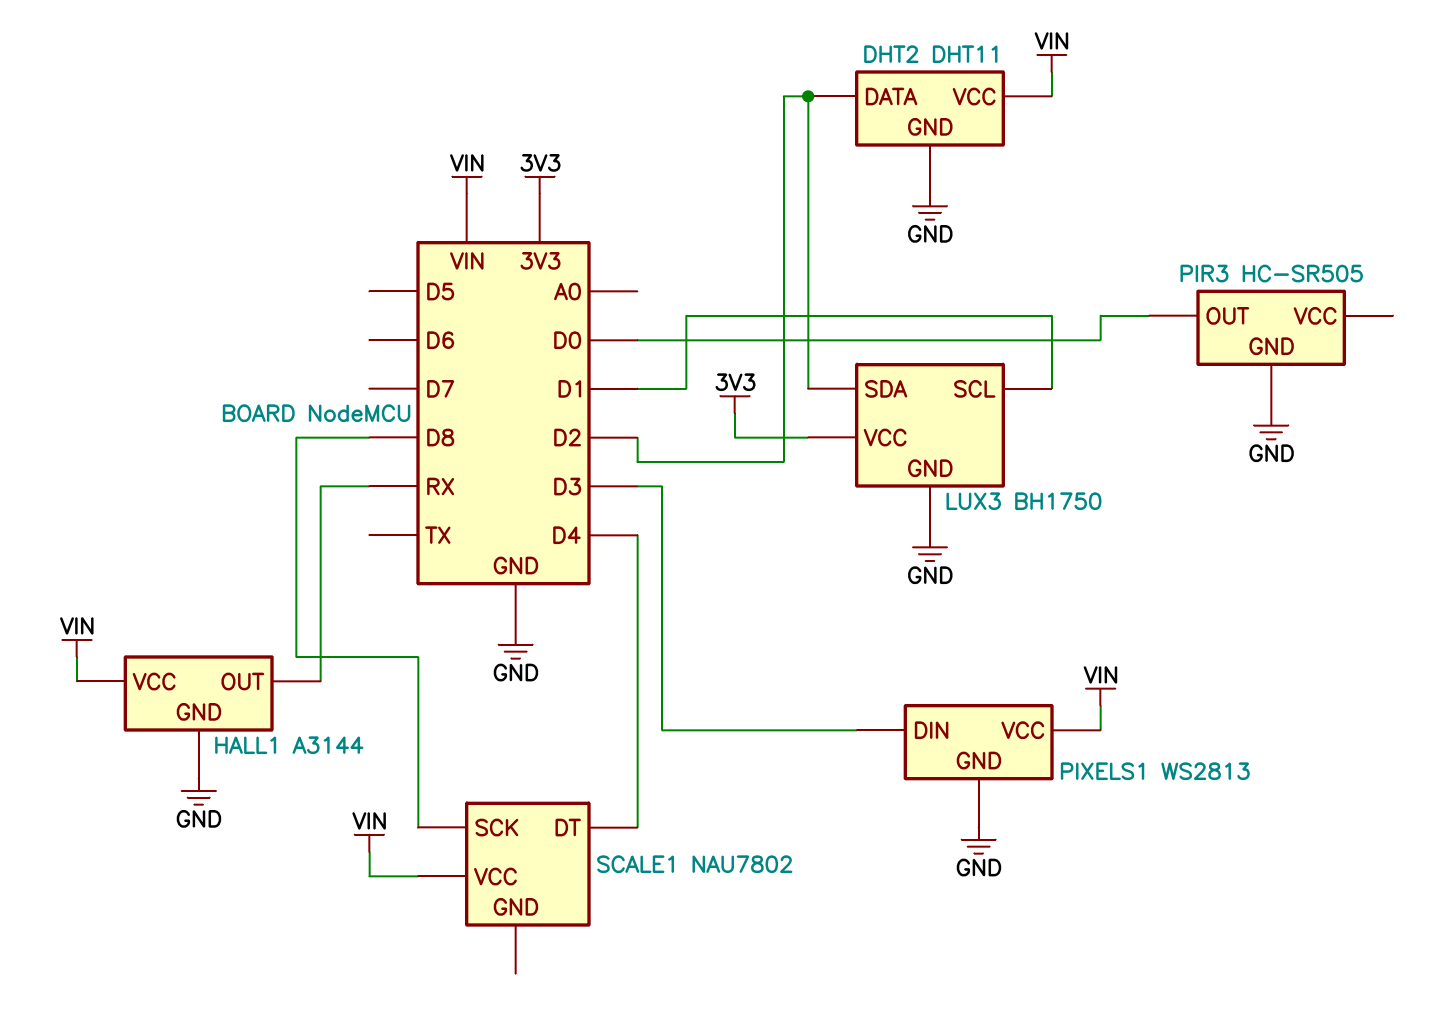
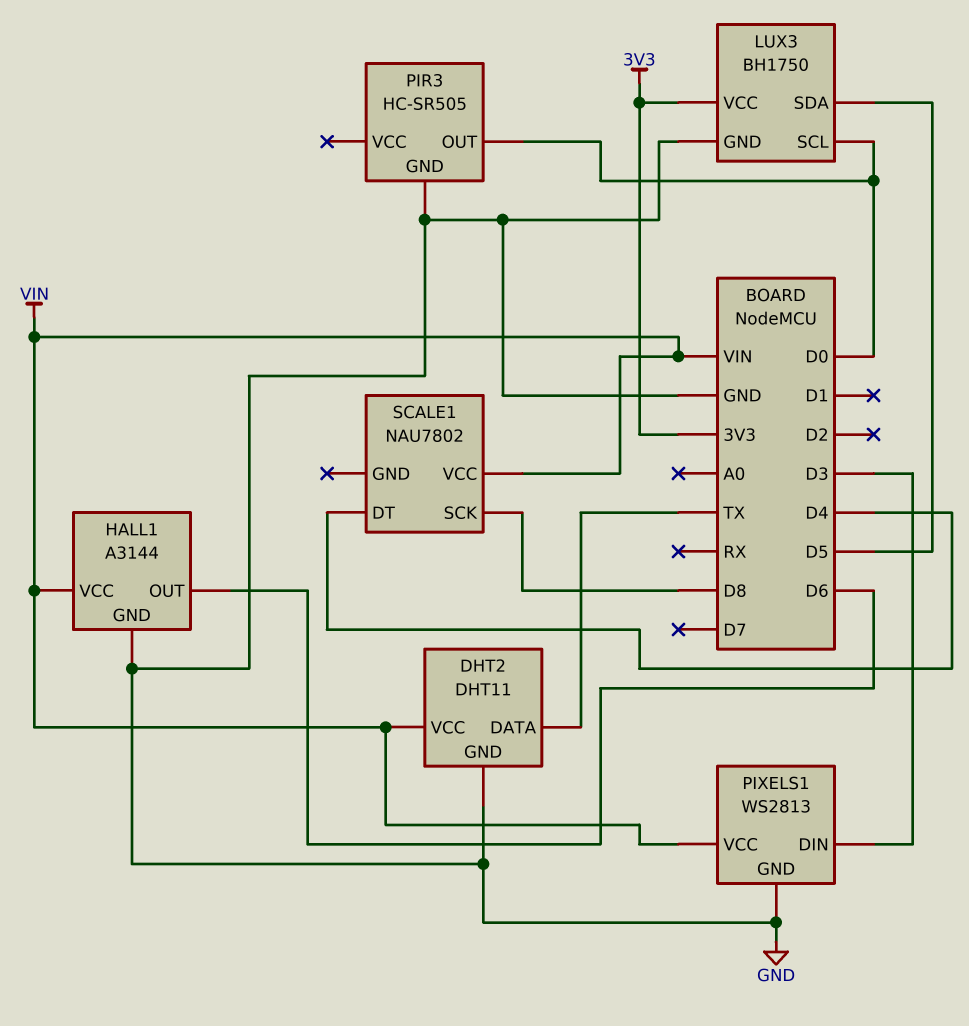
DHT2 pin DATA: D2 -> TX
HALL1 pin OUT: RX -> D6
LUX3 pin SCL: D1 -> D0
LUX3 pin SDA: D2 -> D5

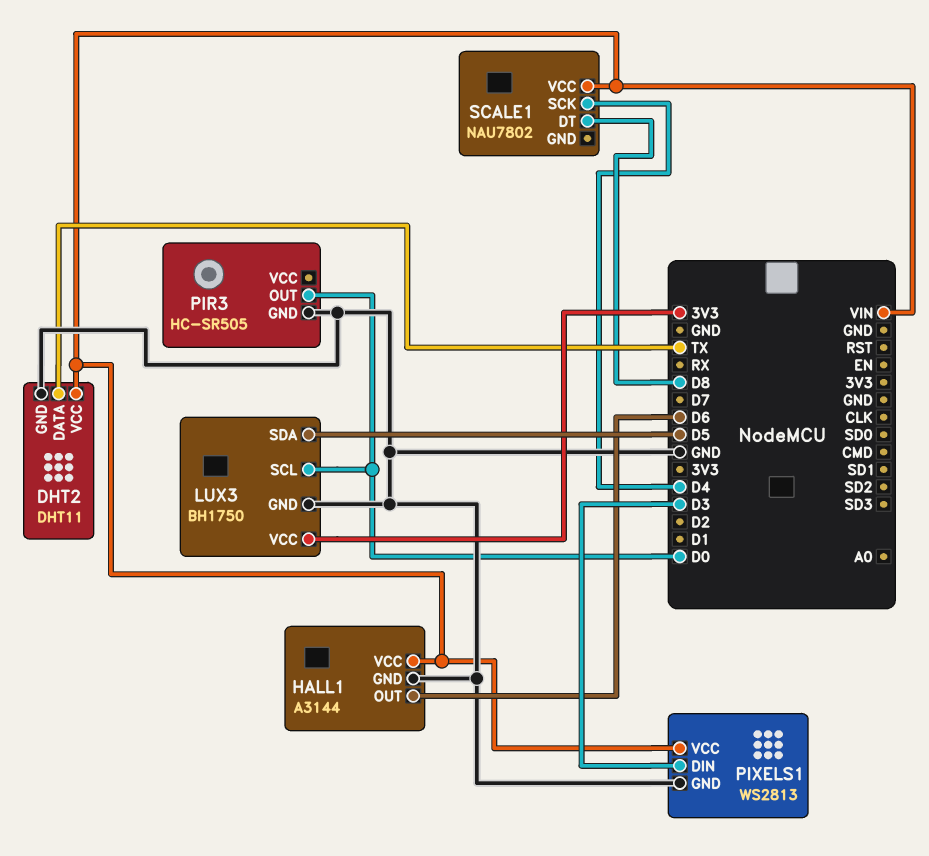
SCALE1 pin DT: D4 -> D8
SCALE1 pin SCK: D8 -> D4

